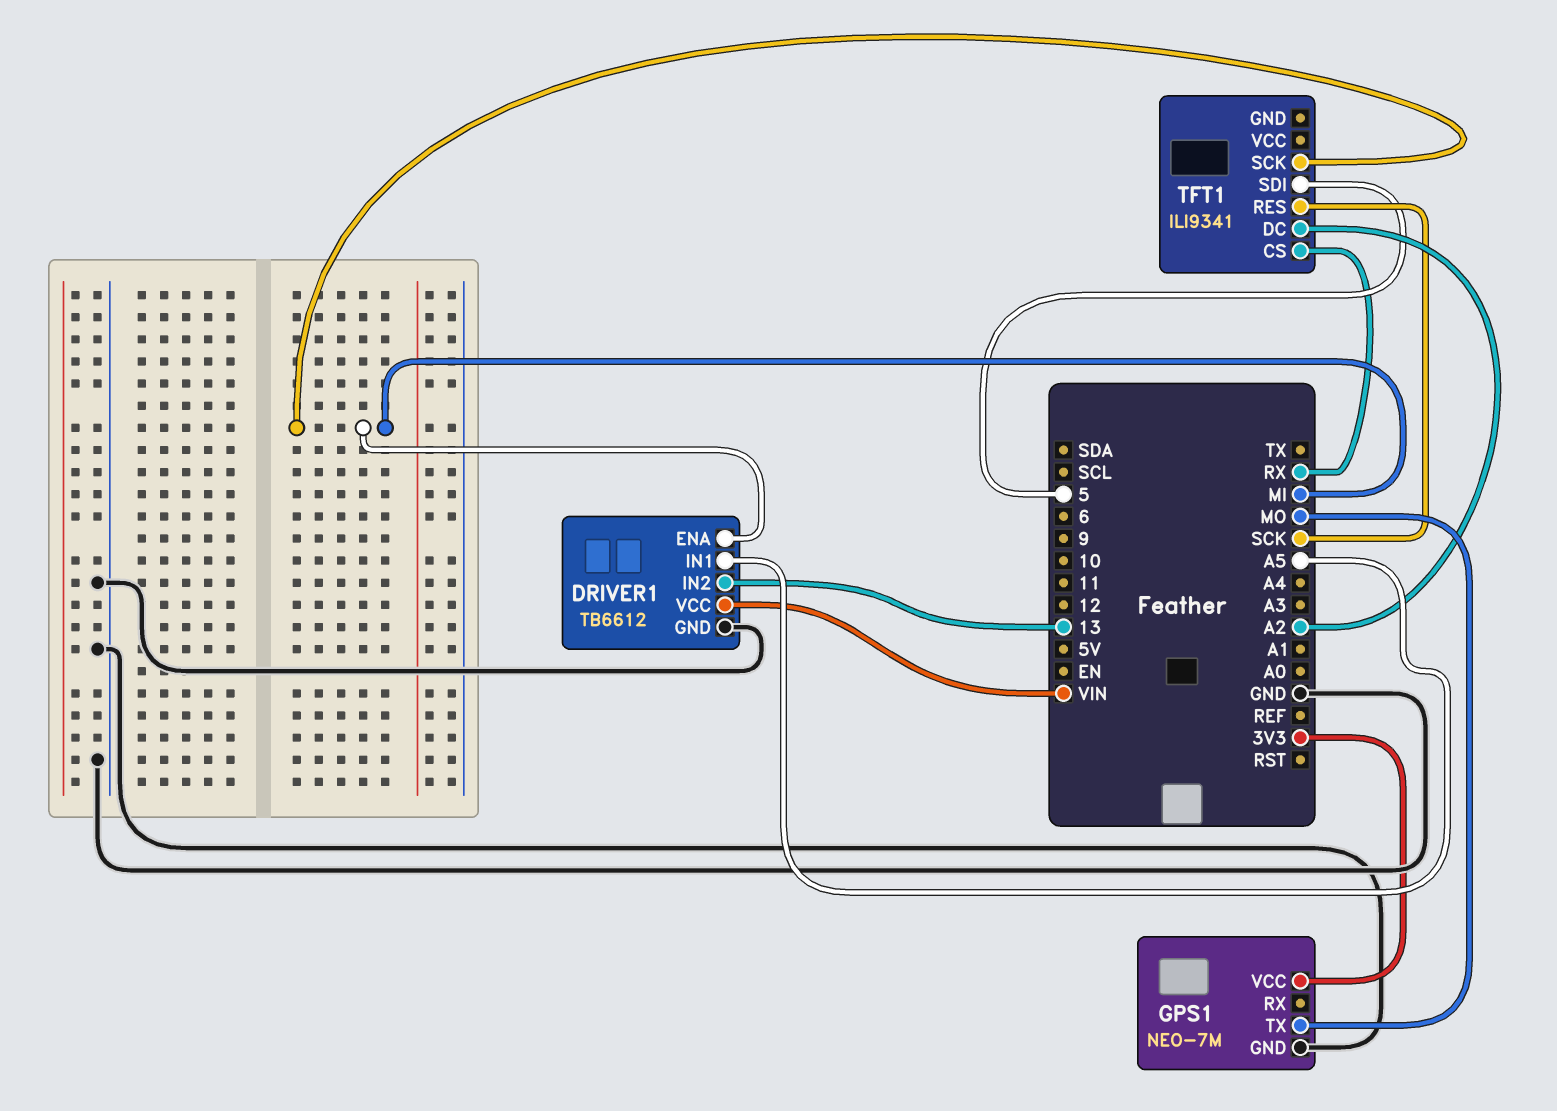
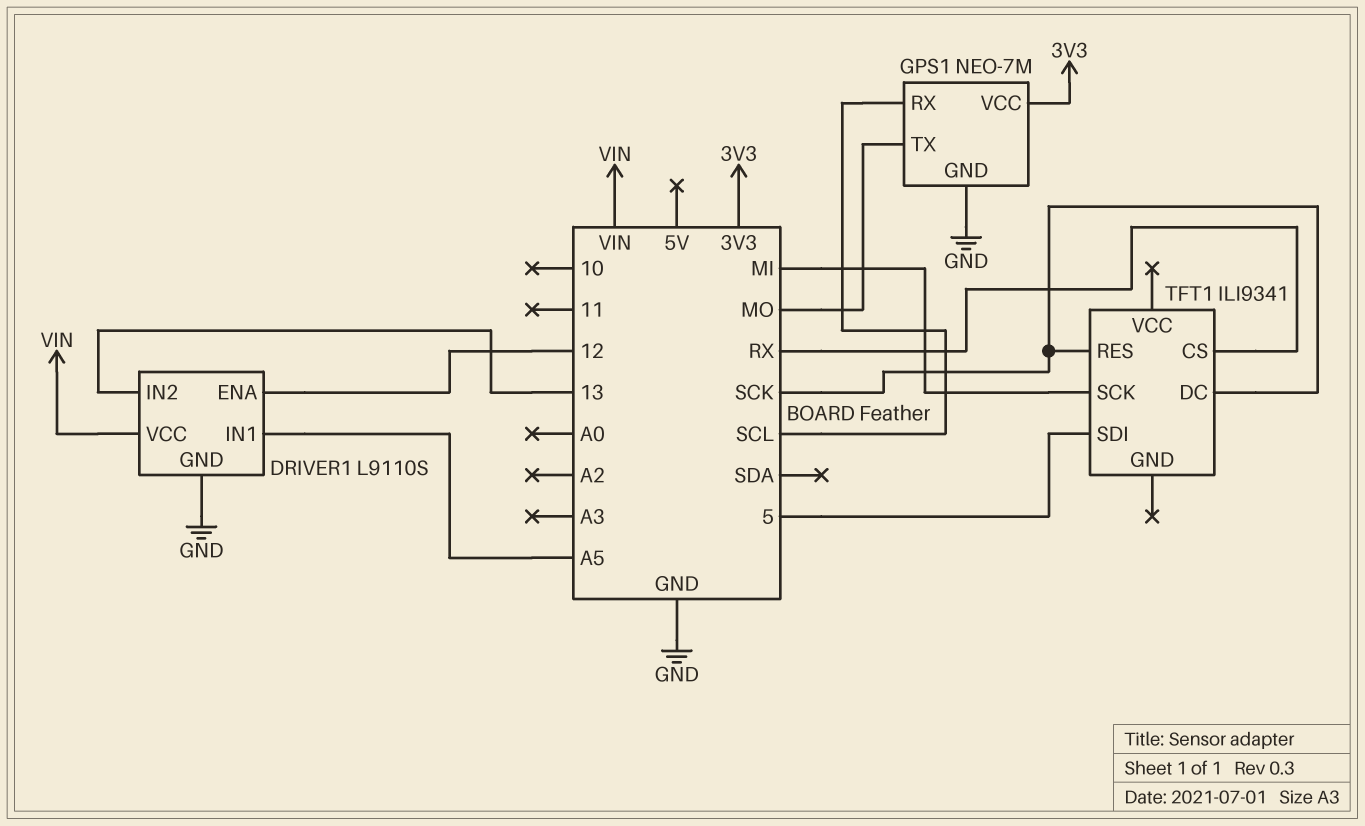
DRIVER1: TB6612 -> L9110S
DRIVER1 pin ENA: MI -> 12
GPS1 pin RX: none -> SCL
TFT1 pin DC: A2 -> SCK

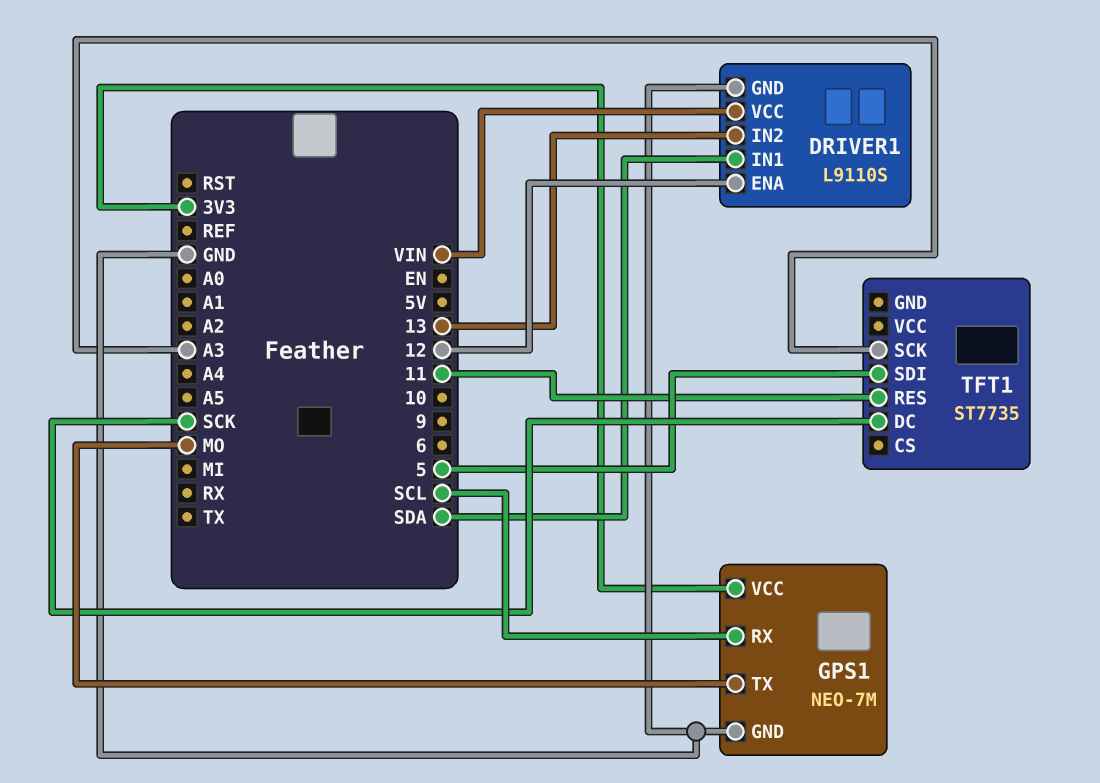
DRIVER1 pin IN1: A5 -> SDA
TFT1: ILI9341 -> ST7735
TFT1 pin CS: RX -> none
TFT1 pin RES: SCK -> 11
TFT1 pin SCK: MI -> A3

